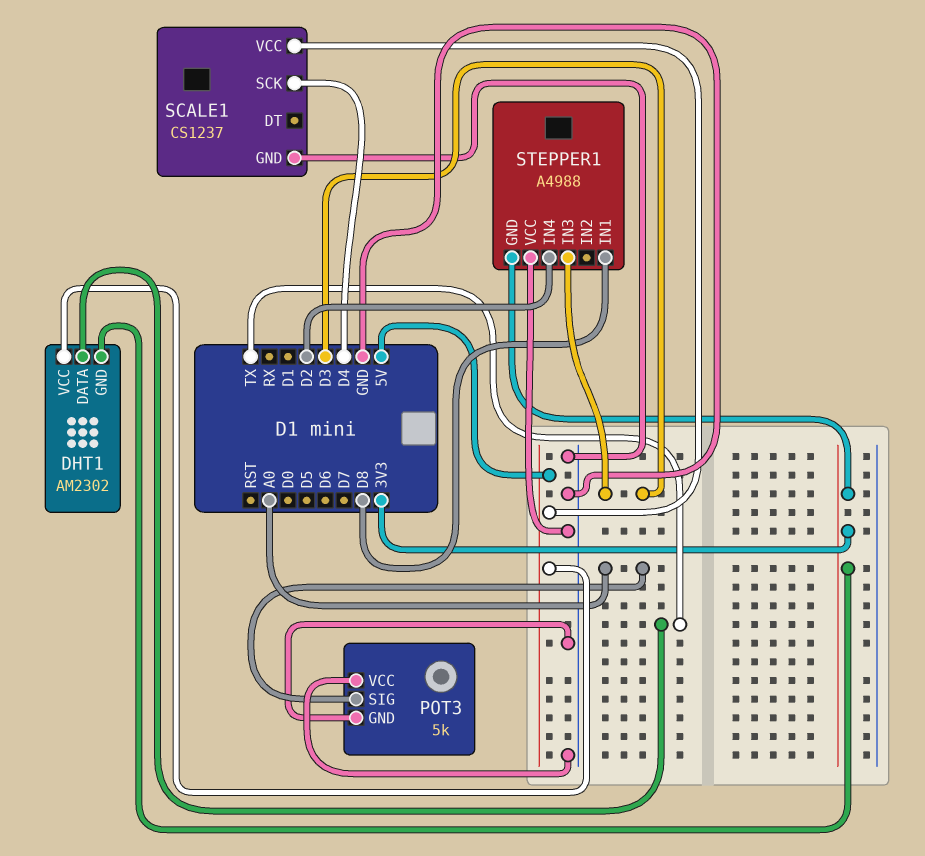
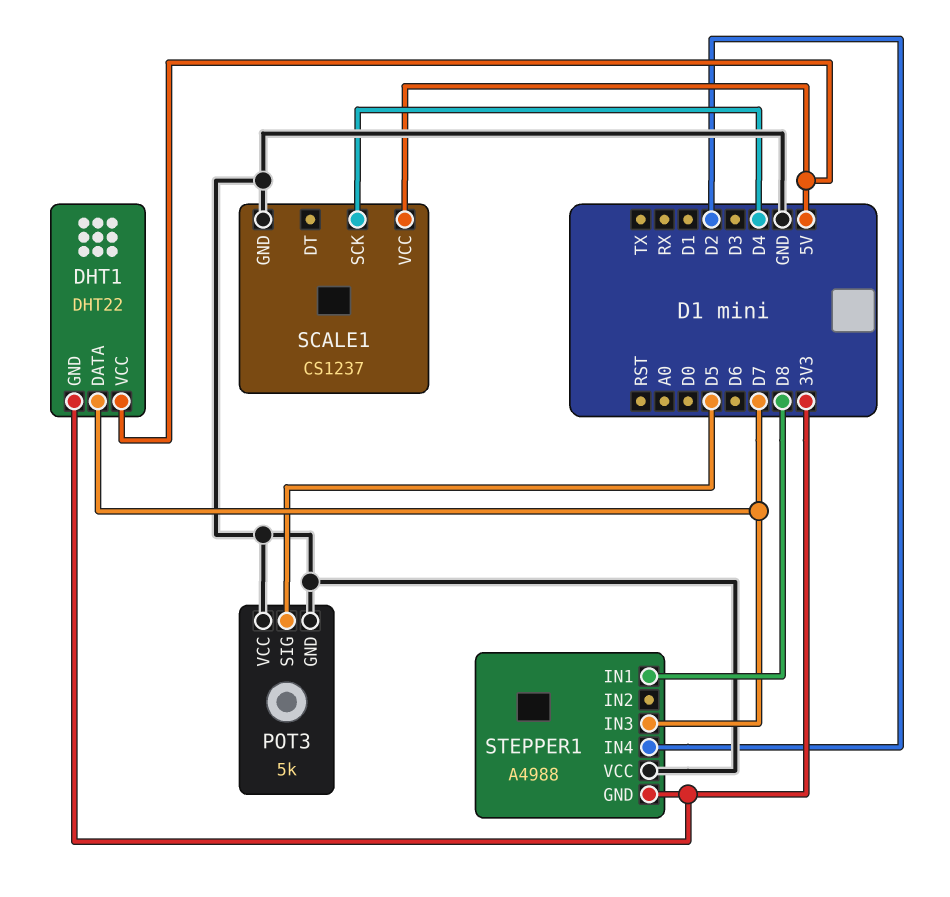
DHT1: AM2302 -> DHT22
DHT1 pin DATA: TX -> D7
POT3 pin SIG: A0 -> D5
STEPPER1 pin IN3: D3 -> D7

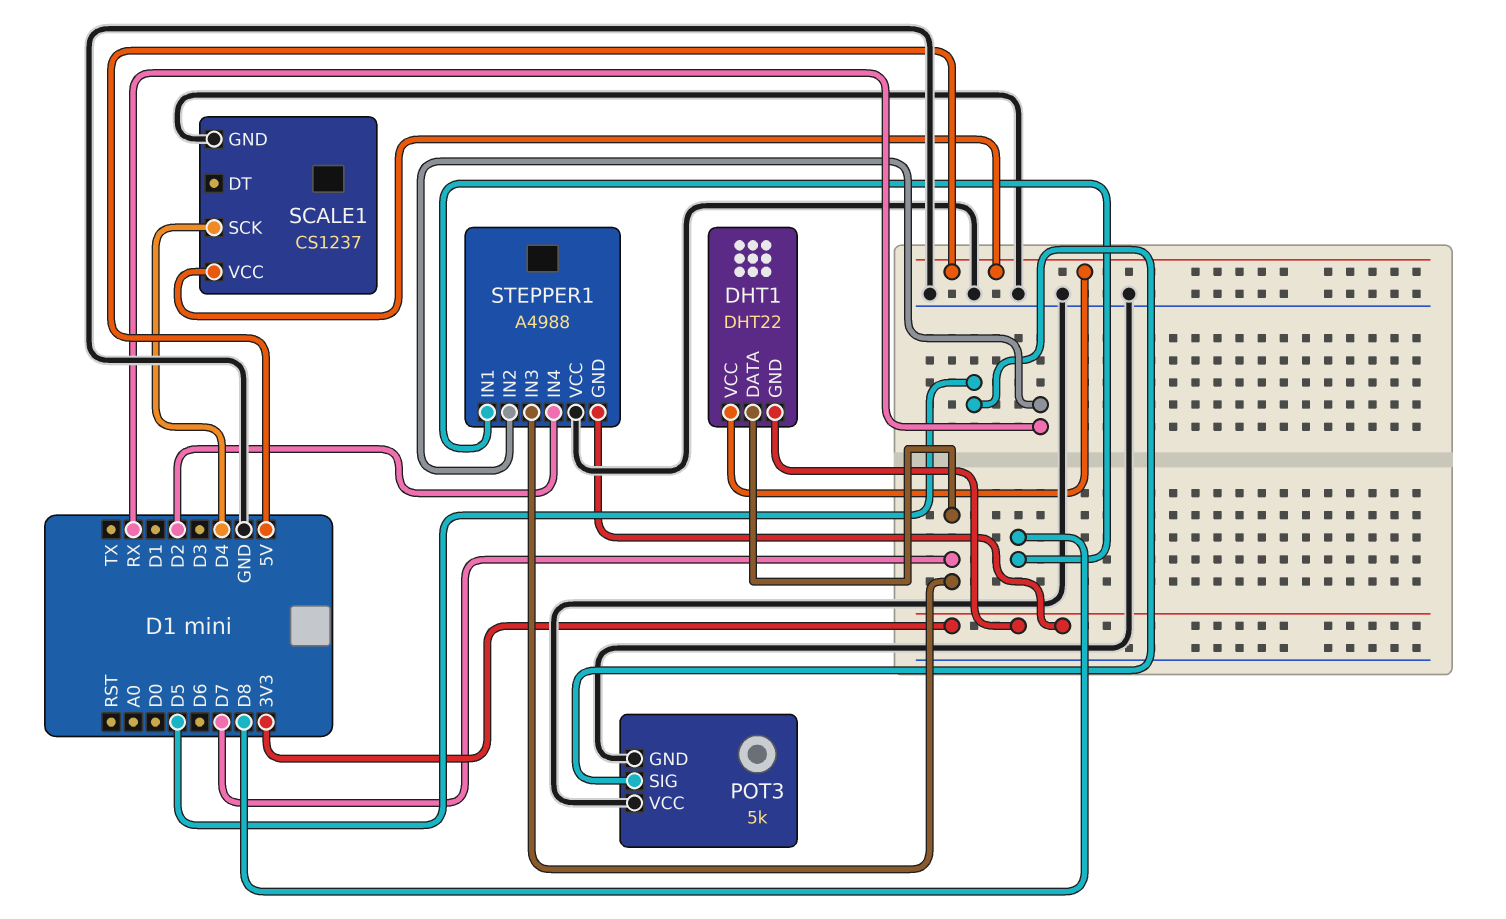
STEPPER1 pin IN2: none -> RX

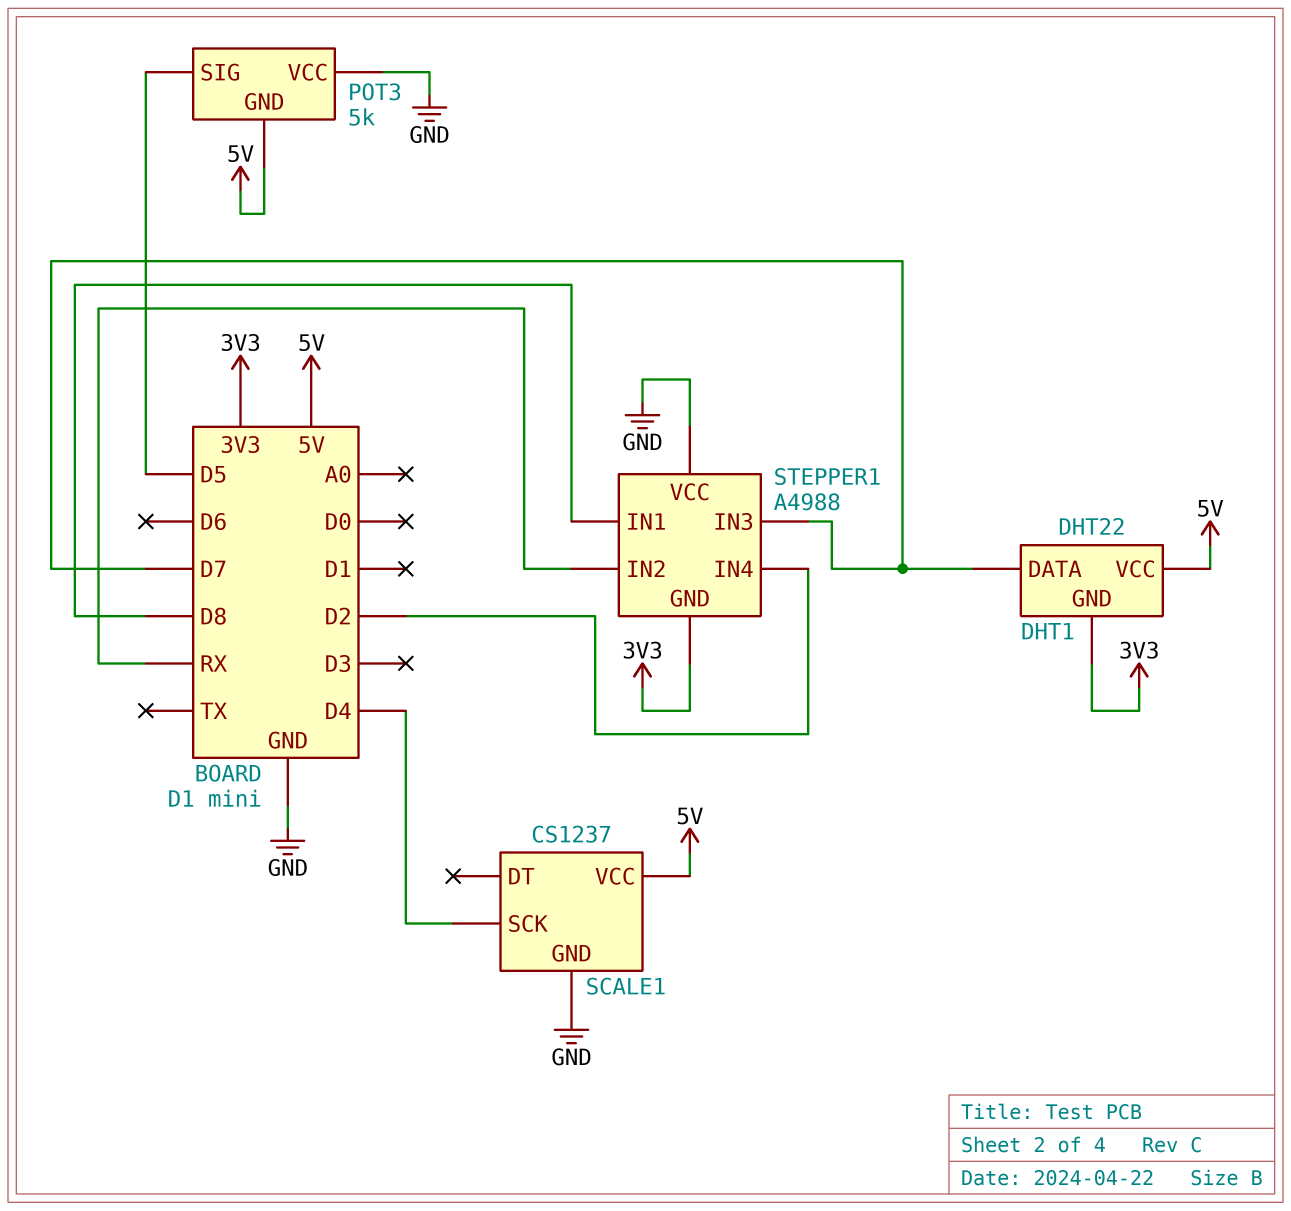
POT3 pin GND: GND -> 5V

